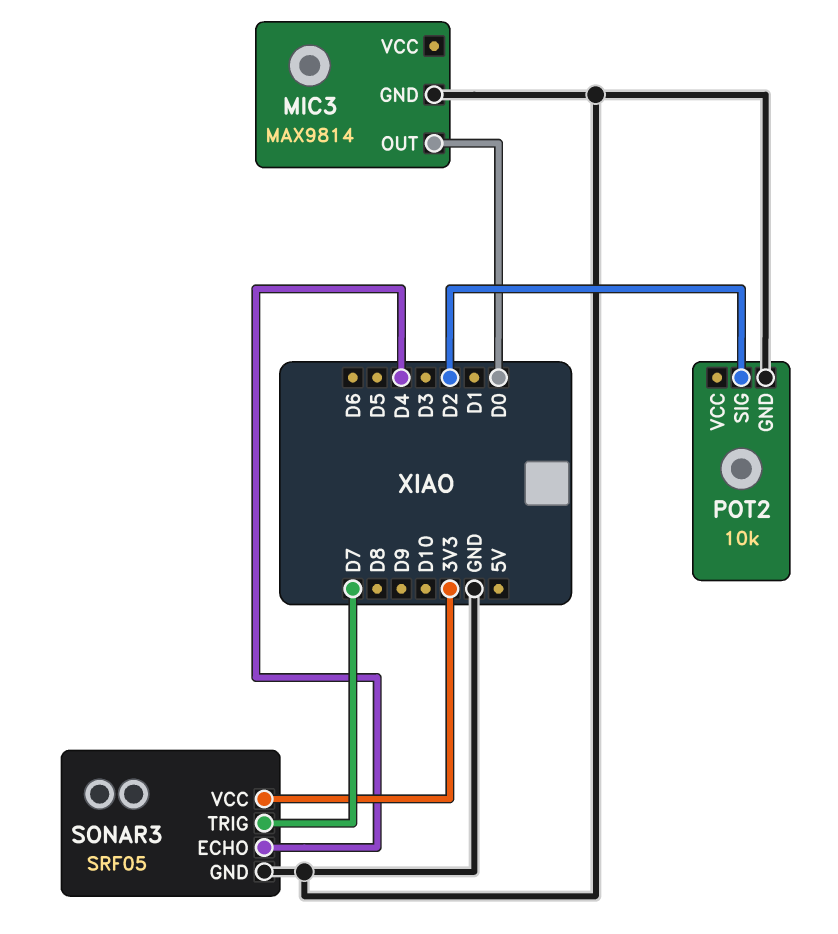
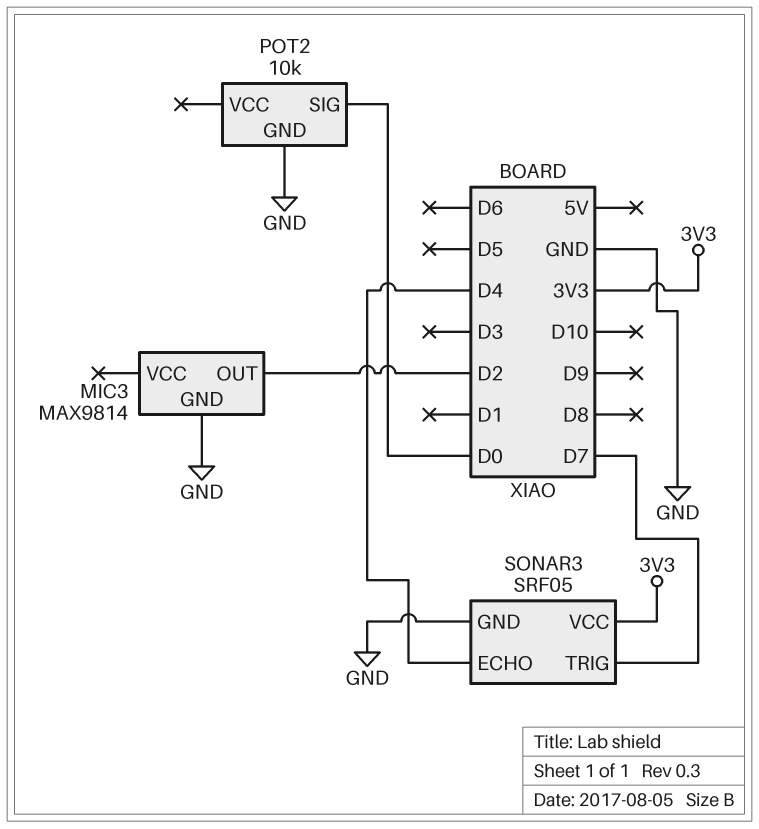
MIC3 pin OUT: D0 -> D2
POT2 pin SIG: D2 -> D0

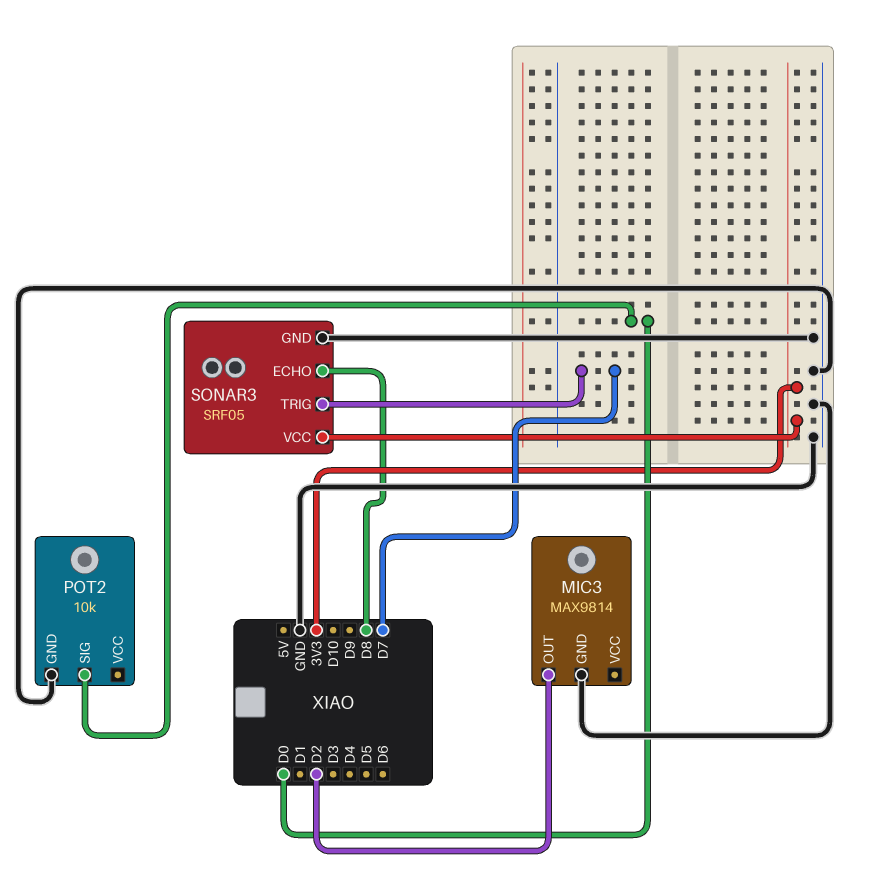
SONAR3 pin ECHO: D4 -> D8

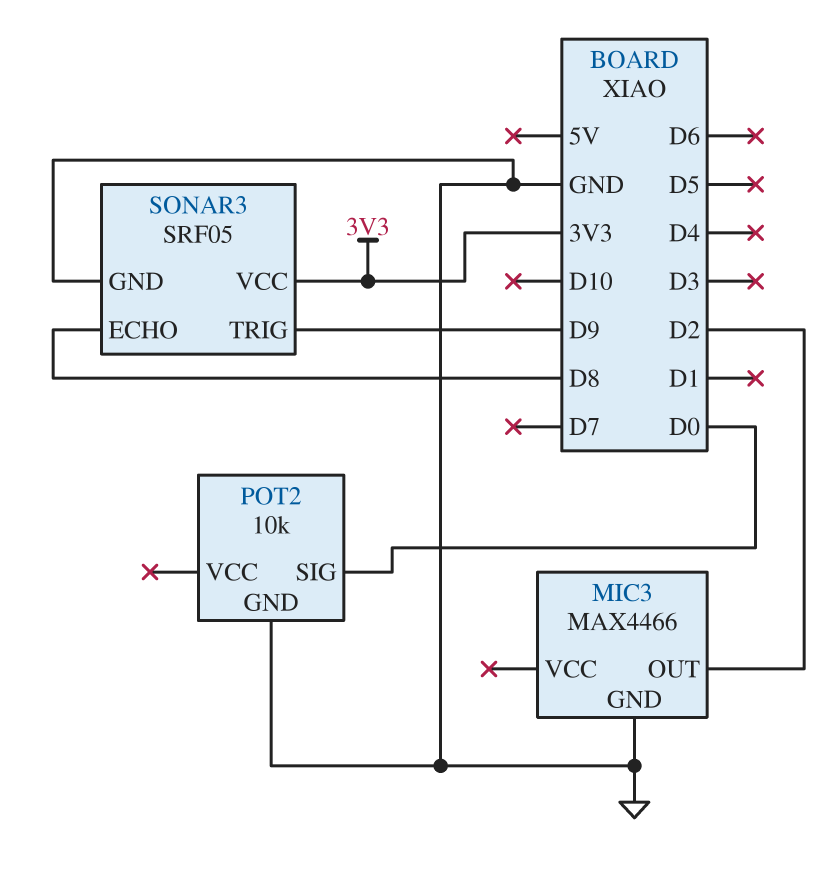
MIC3: MAX9814 -> MAX4466
SONAR3 pin TRIG: D7 -> D9

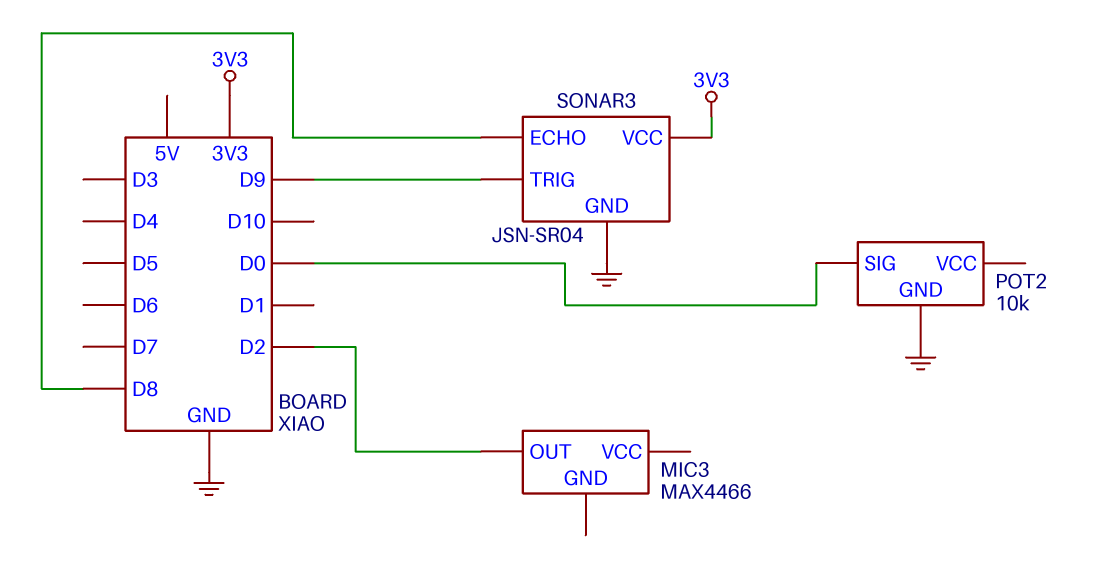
MIC3 pin GND: GND -> none
SONAR3: SRF05 -> JSN-SR04

